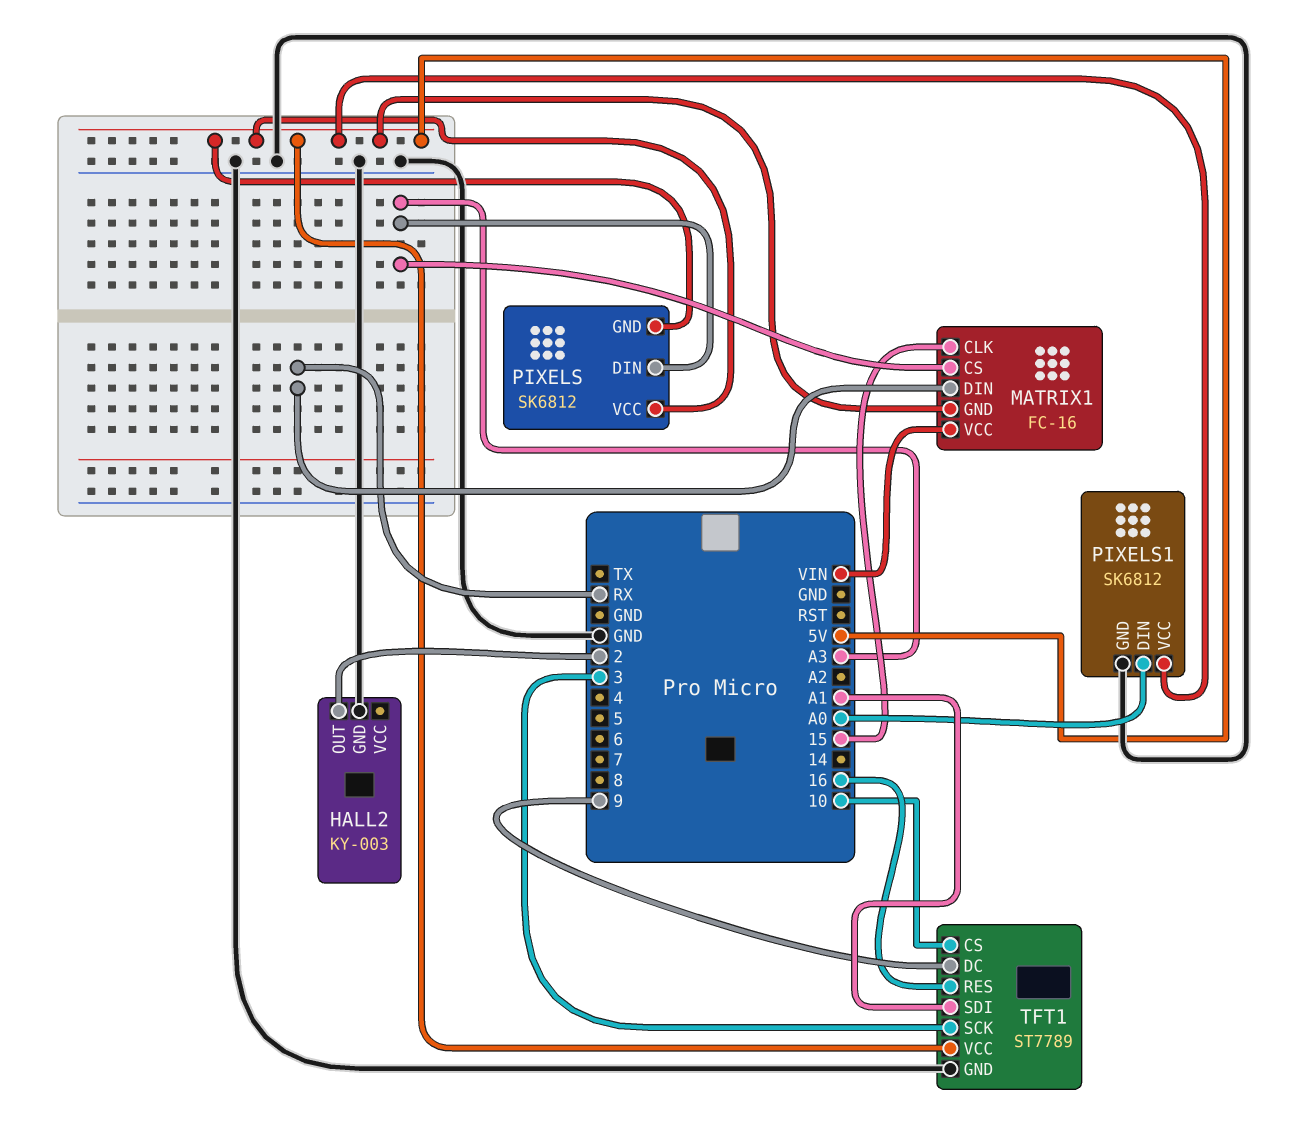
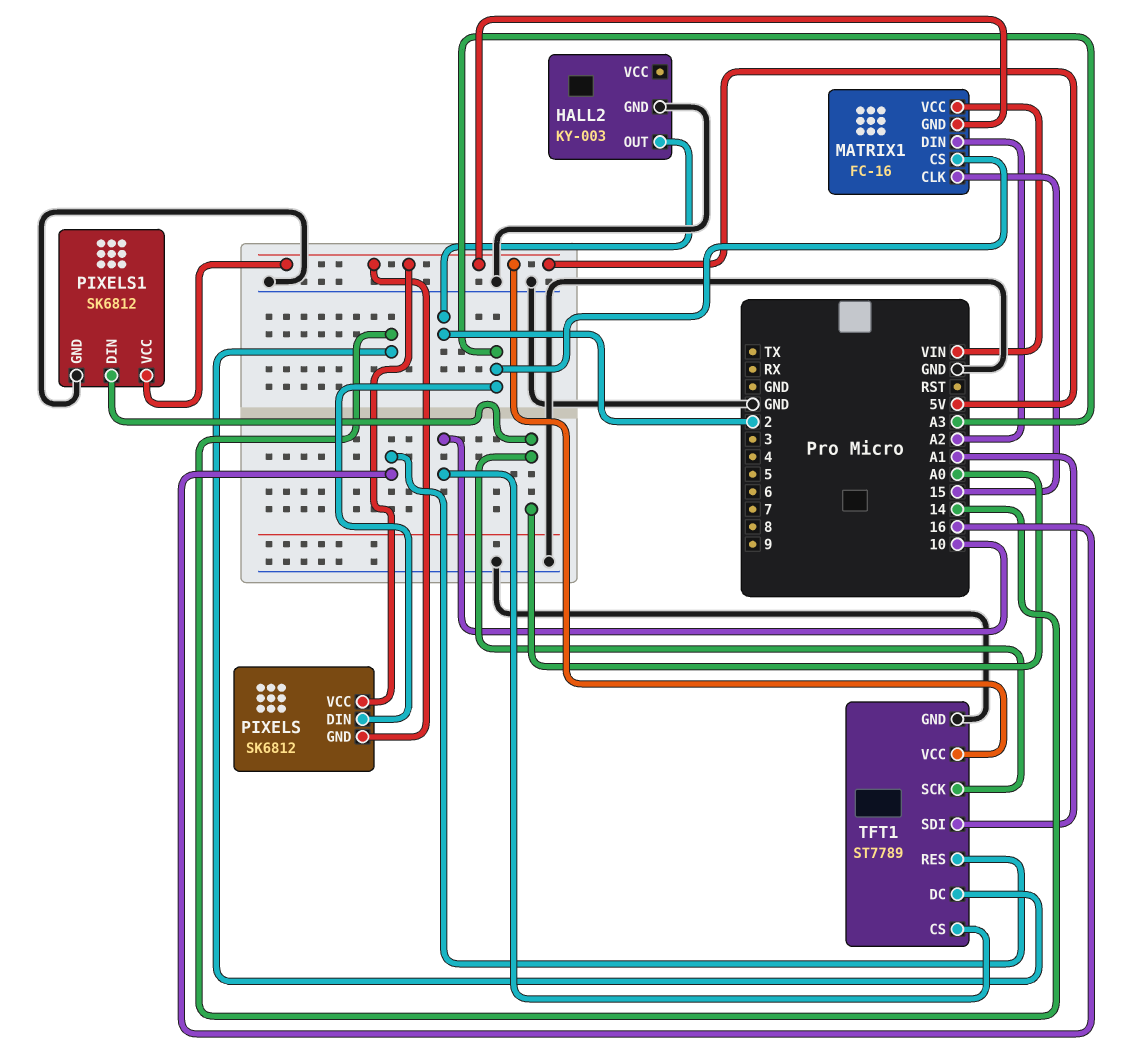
MATRIX1 pin DIN: RX -> A2
TFT1 pin DC: 9 -> 14
TFT1 pin SCK: 3 -> A0

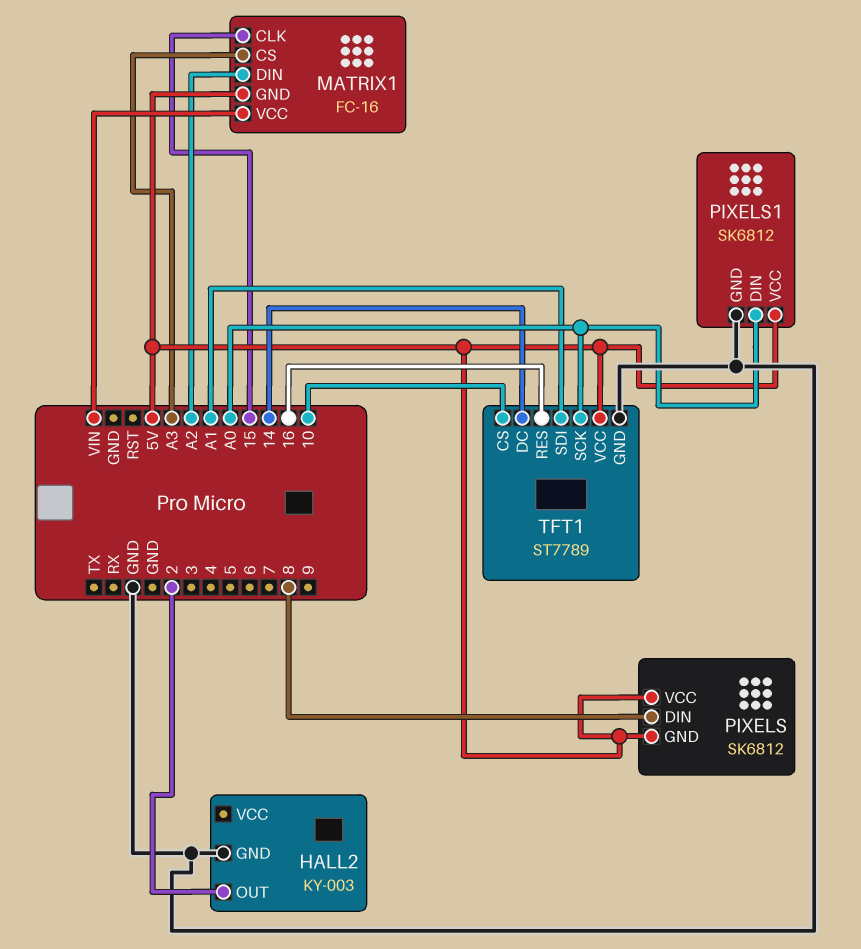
PIXELS pin DIN: A3 -> 8

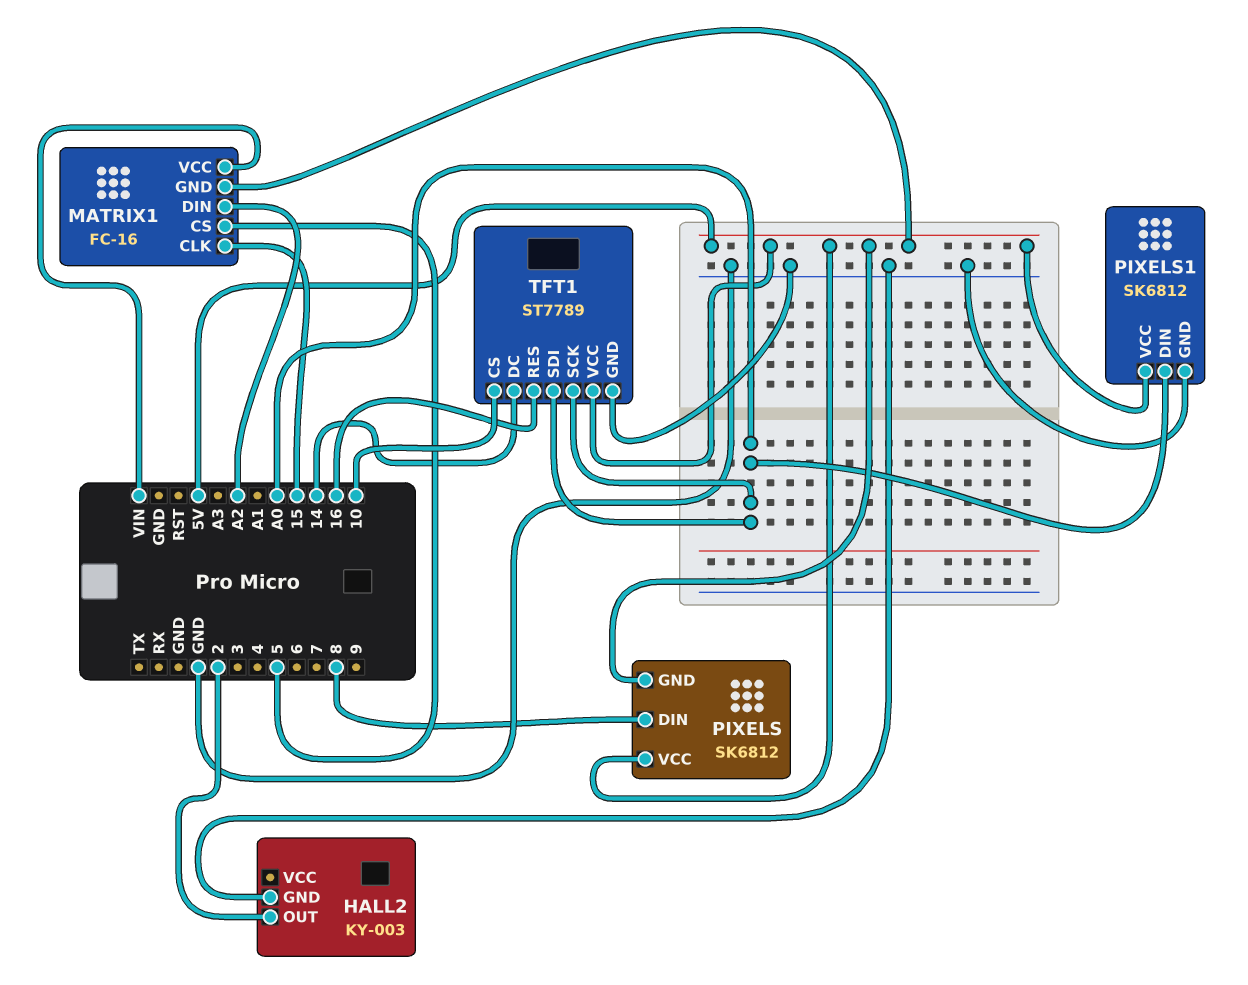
MATRIX1 pin CS: A3 -> 5
TFT1 pin SDI: A1 -> A0

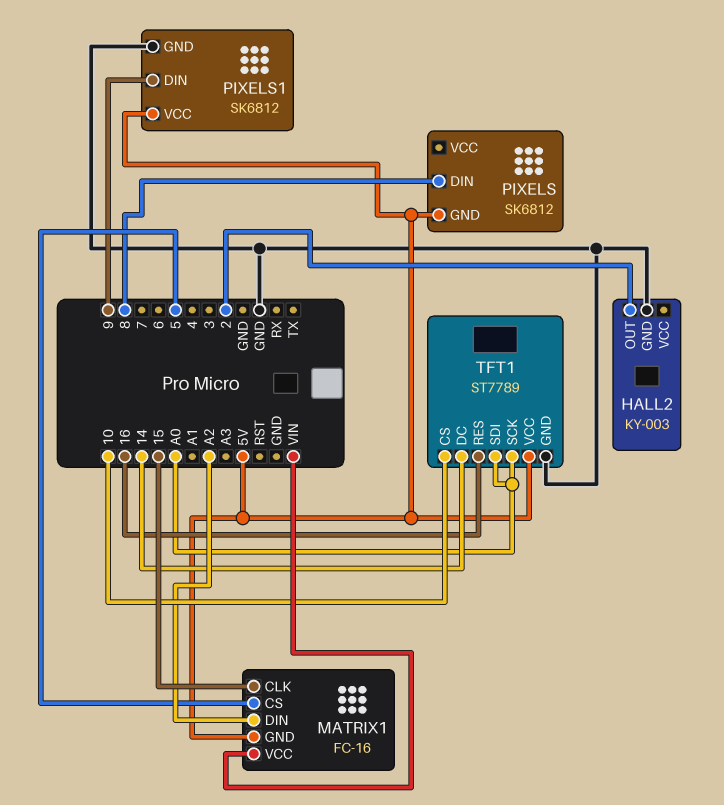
PIXELS pin VCC: 5V -> none
PIXELS1 pin DIN: A0 -> 9

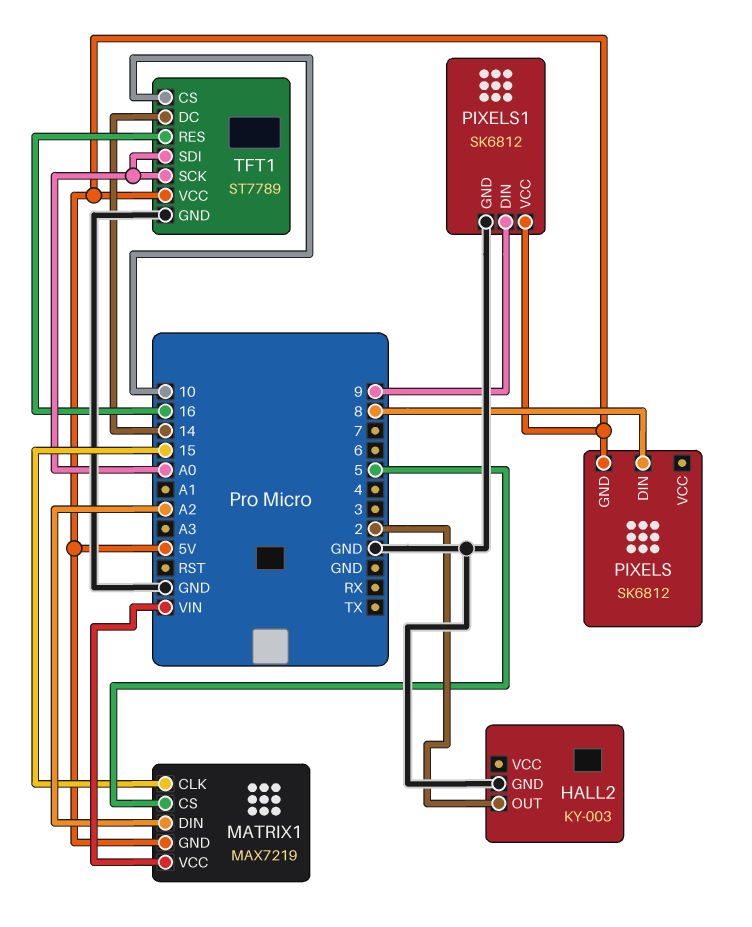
MATRIX1: FC-16 -> MAX7219

